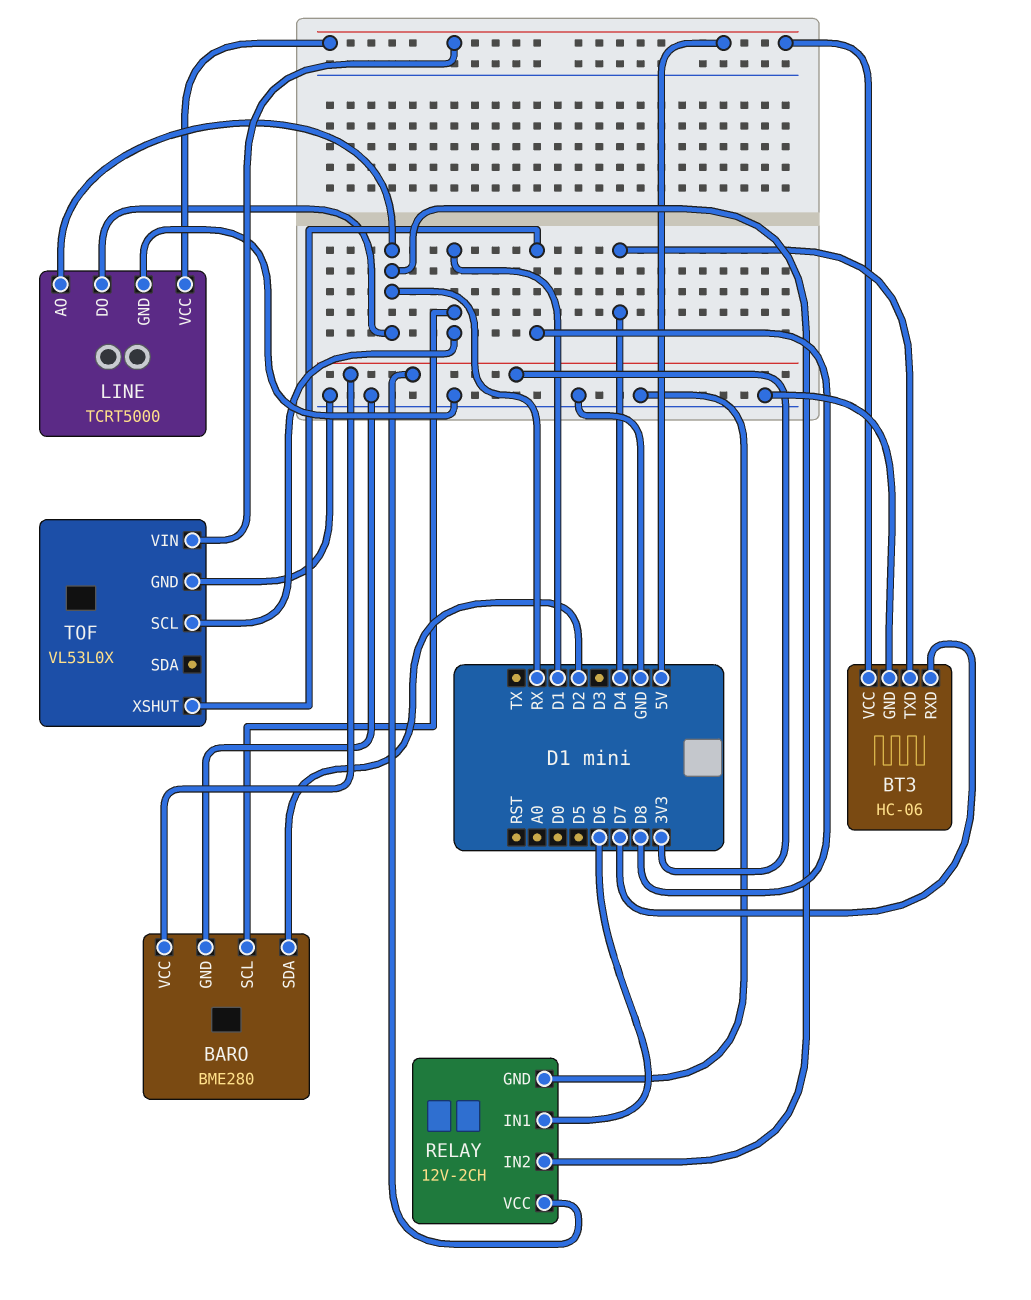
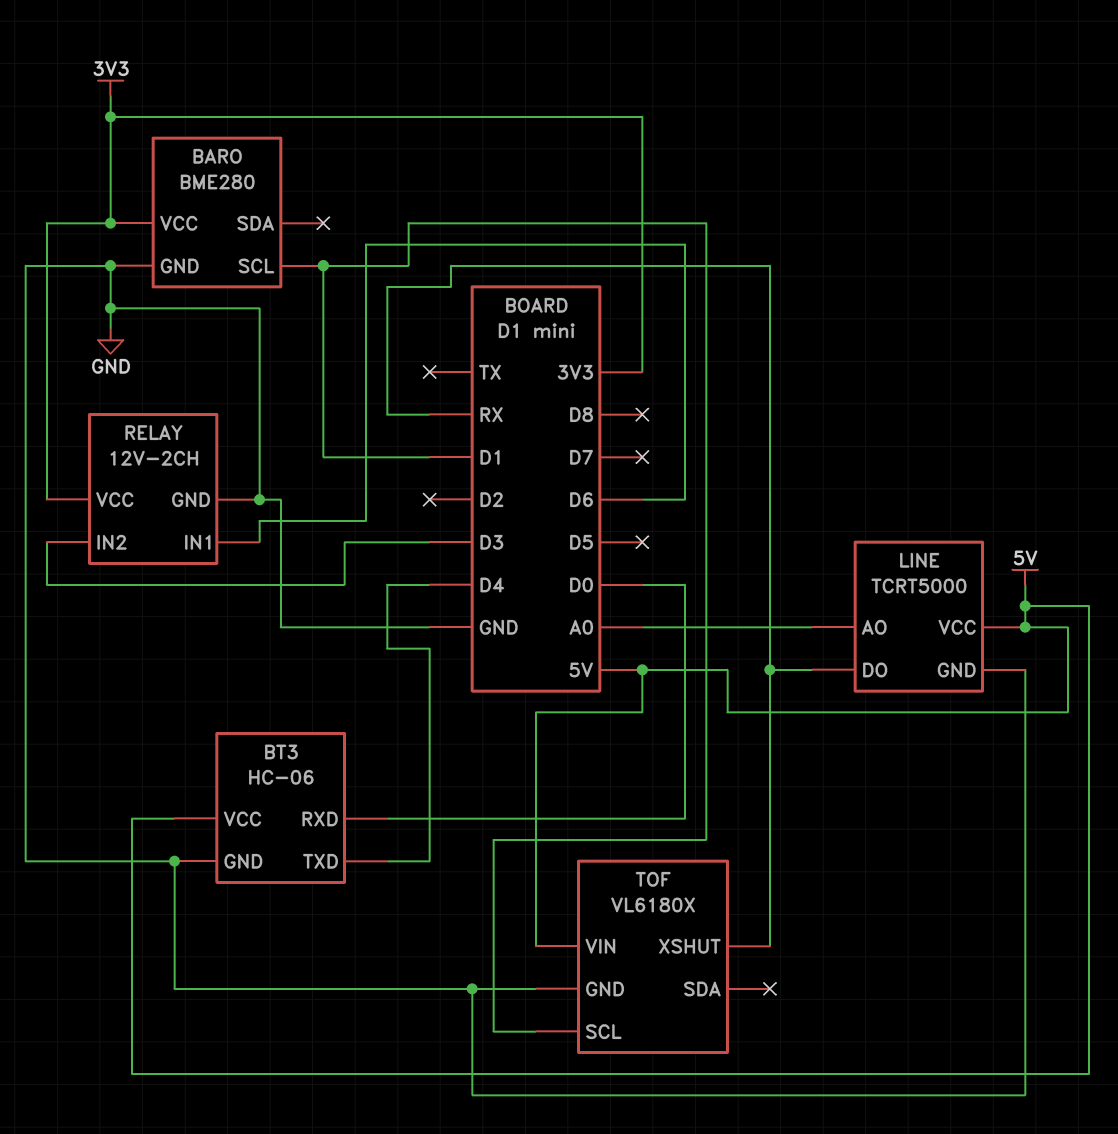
BARO pin SDA: D2 -> none
BT3 pin RXD: D7 -> D0
LINE pin AO: RX -> A0
RELAY pin IN2: RX -> D3
TOF: VL53L0X -> VL6180X
TOF pin XSHUT: D8 -> RX

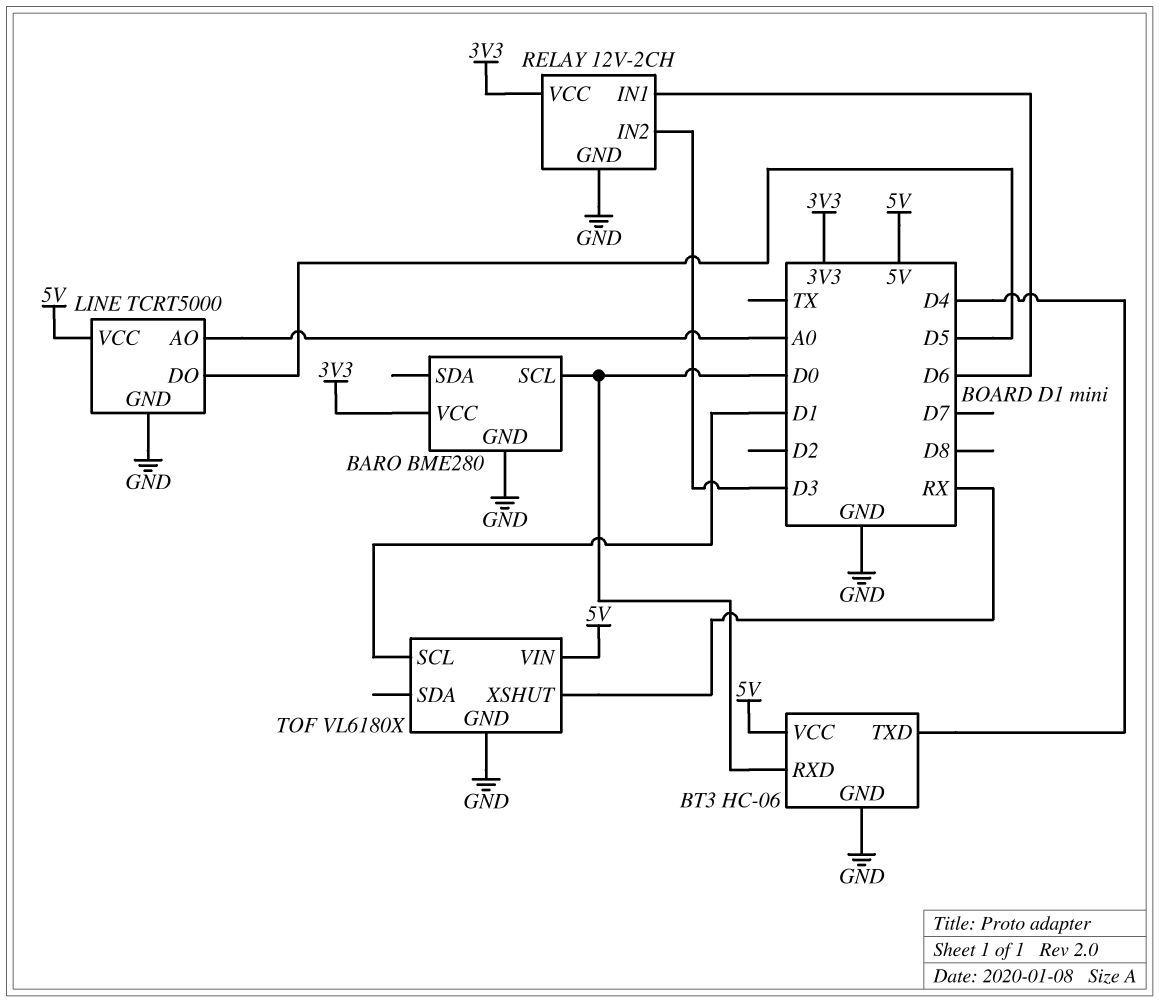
BARO pin SCL: D1 -> D0
LINE pin DO: RX -> D5

